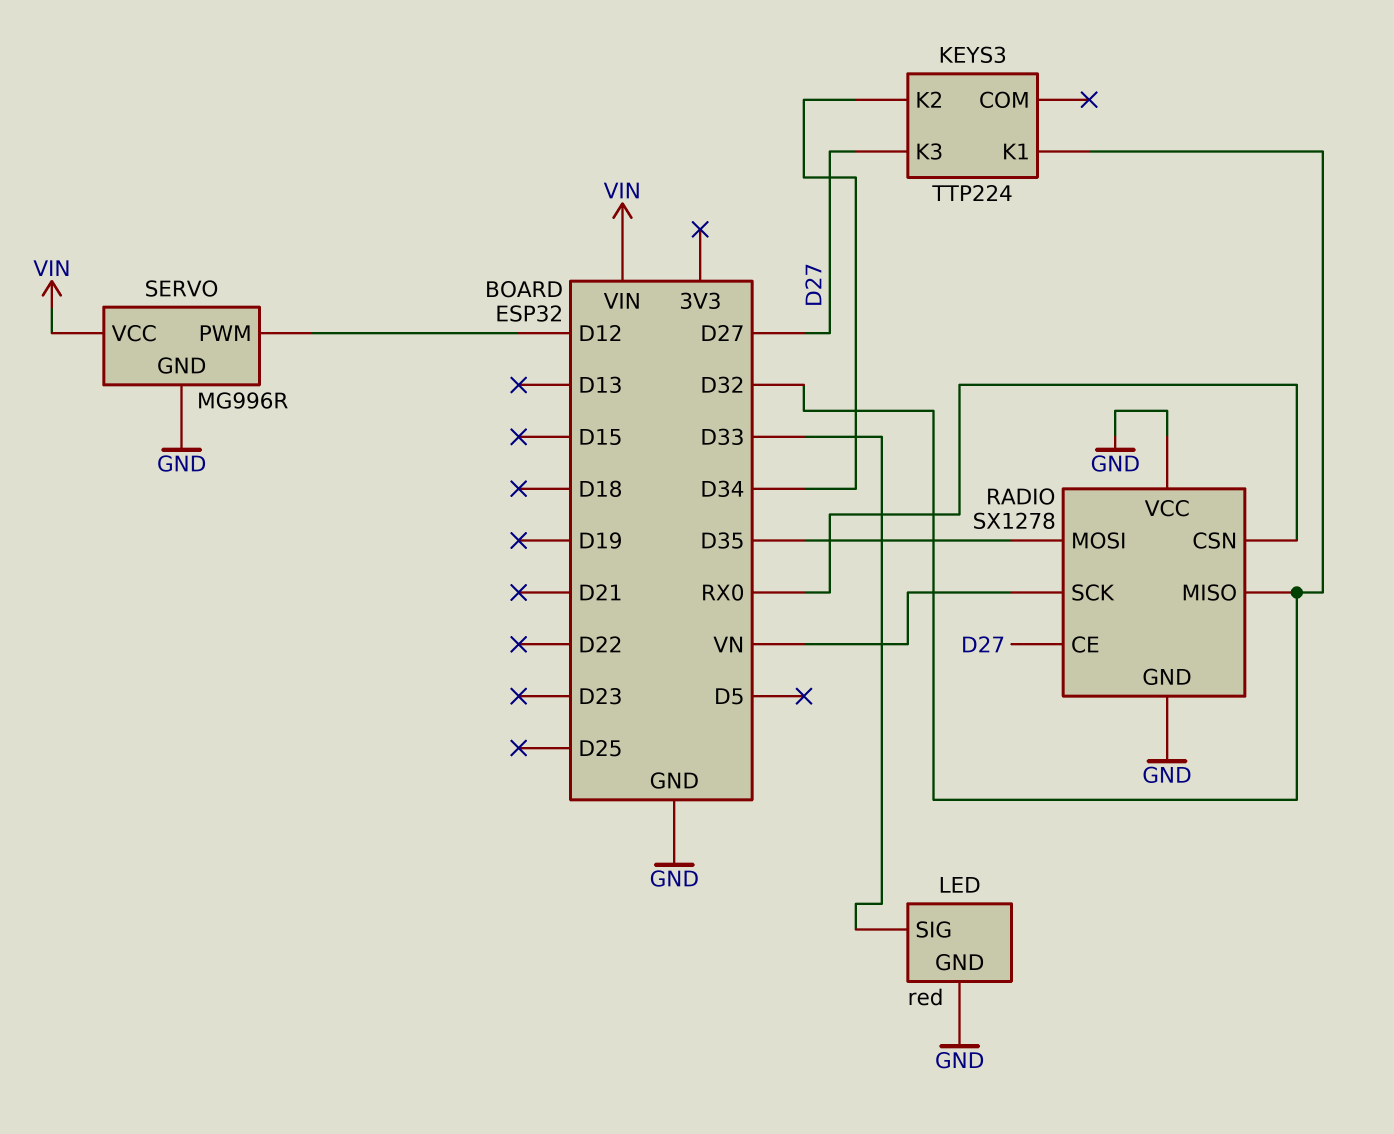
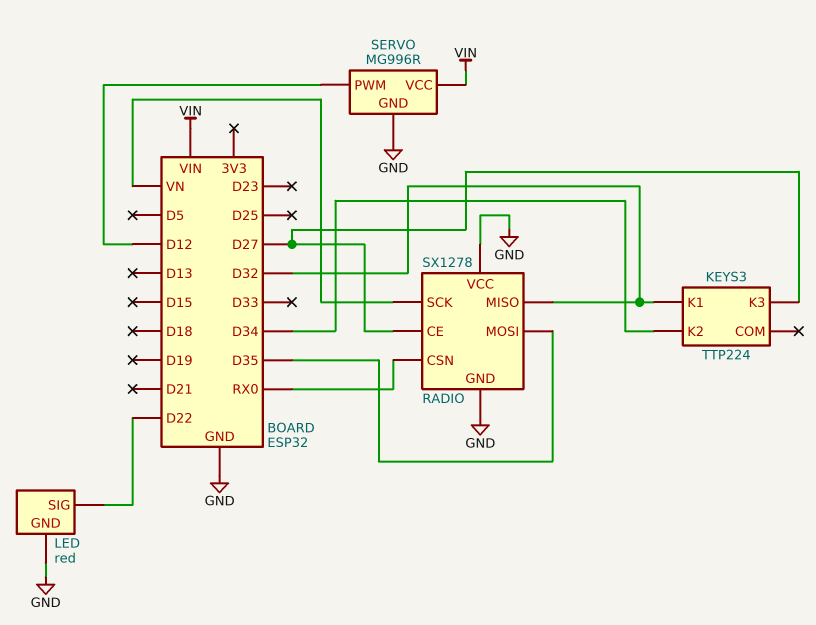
LED pin SIG: D33 -> D22

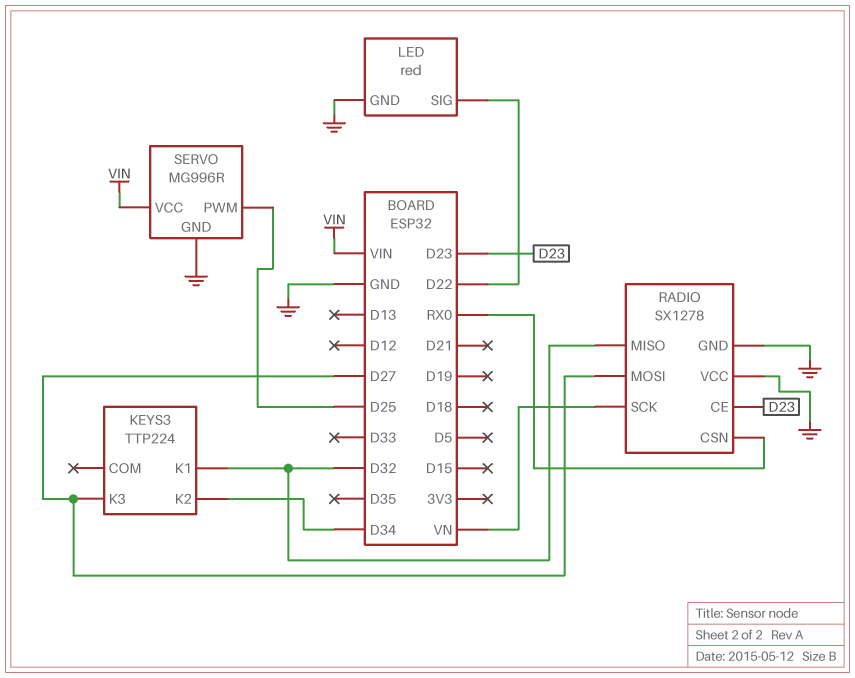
RADIO pin CE: D27 -> D23
RADIO pin MOSI: D35 -> D27
SERVO pin PWM: D12 -> D25

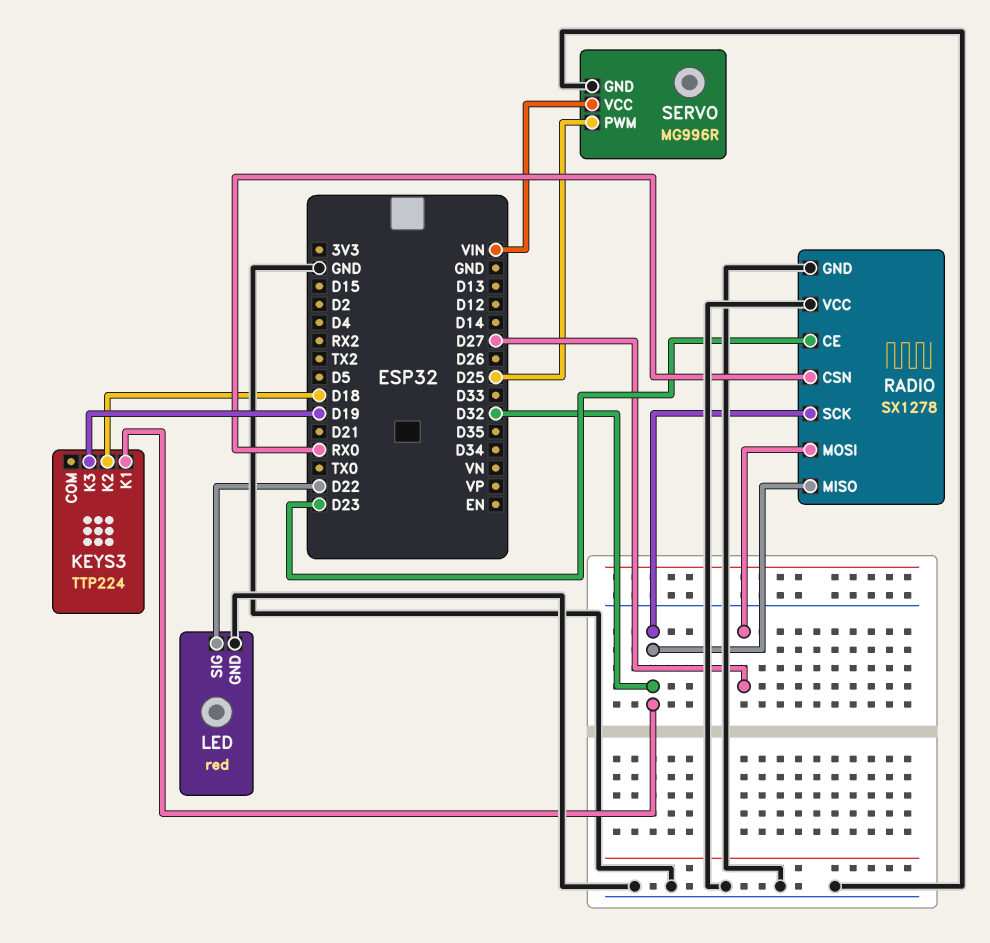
KEYS3 pin K2: D34 -> D18
KEYS3 pin K3: D27 -> D19
RADIO pin SCK: VN -> D32

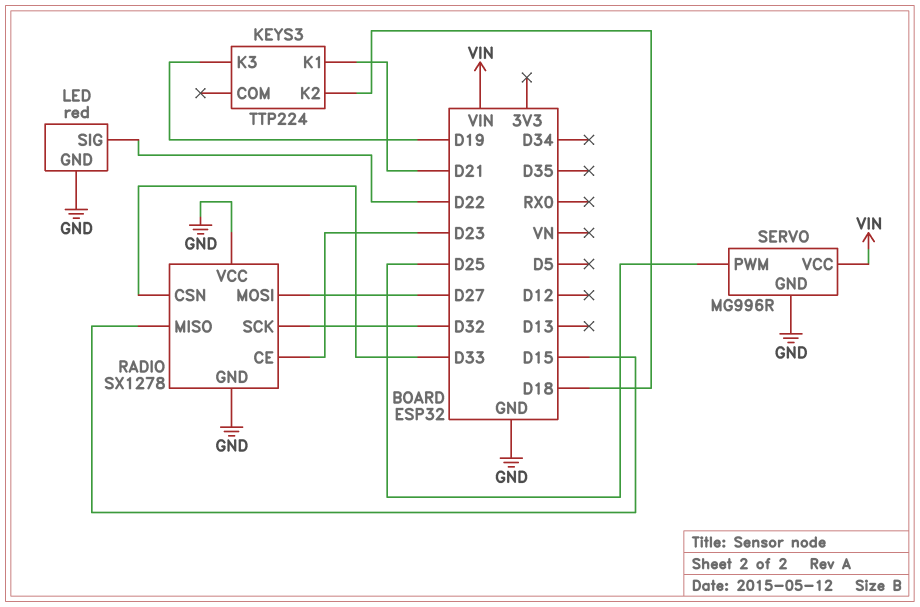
KEYS3 pin K1: D32 -> D21
RADIO pin CSN: RX0 -> D33
RADIO pin MISO: D32 -> D15

